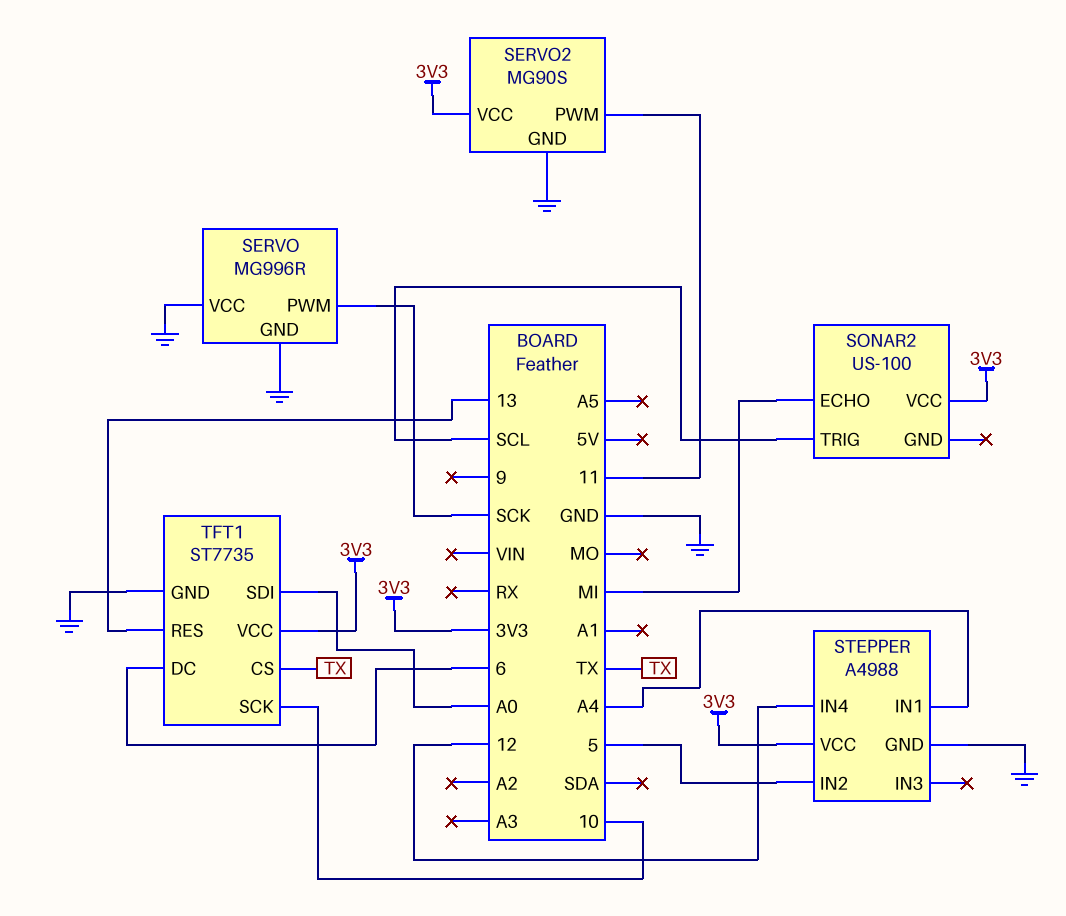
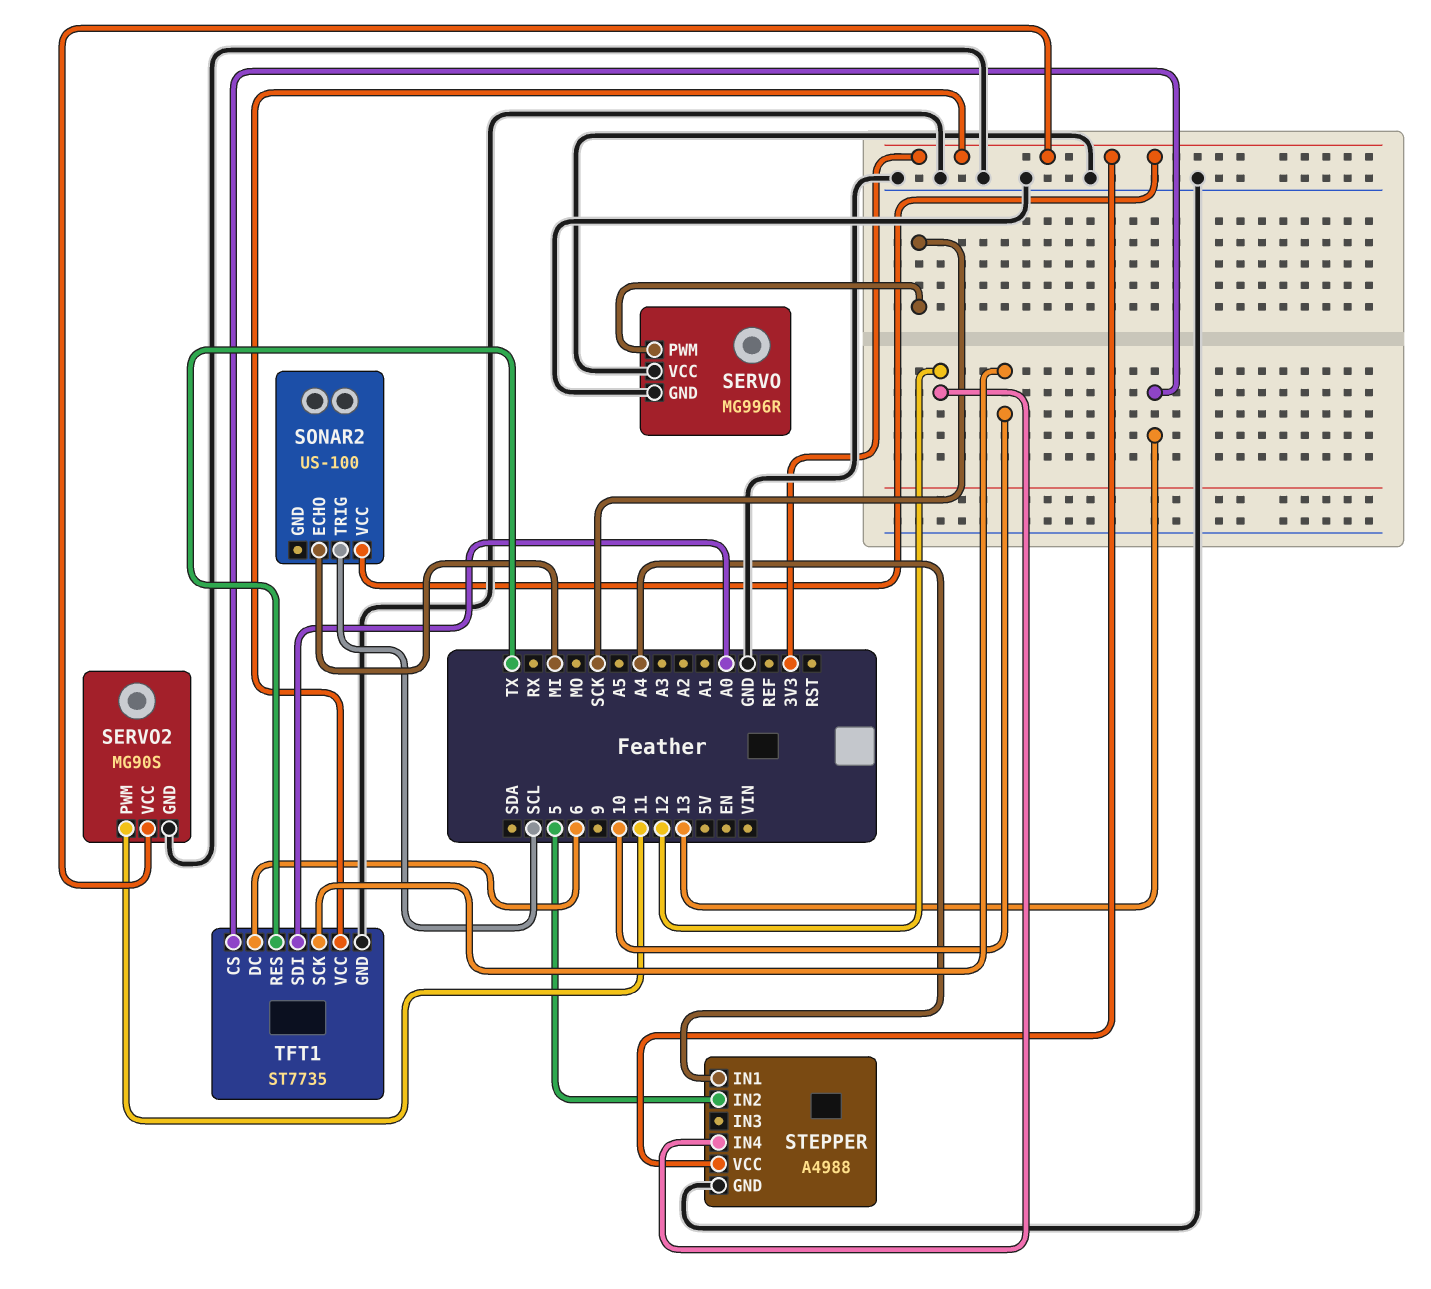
TFT1 pin CS: TX -> 13
TFT1 pin RES: 13 -> TX

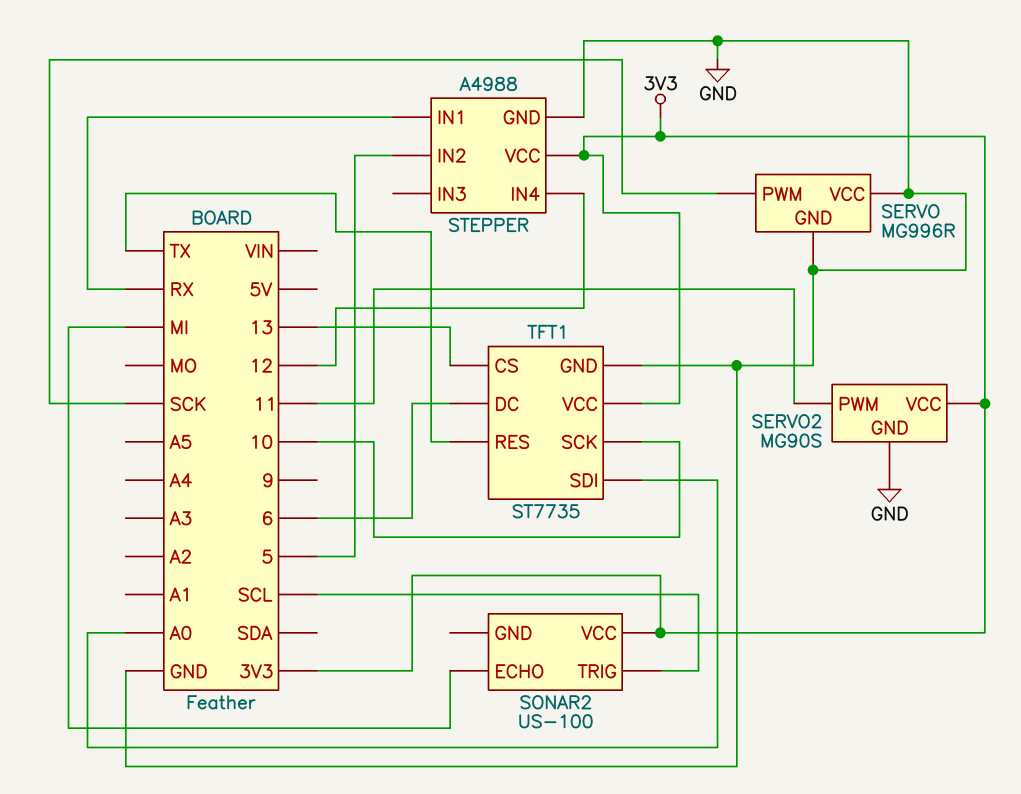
STEPPER pin IN1: A4 -> RX

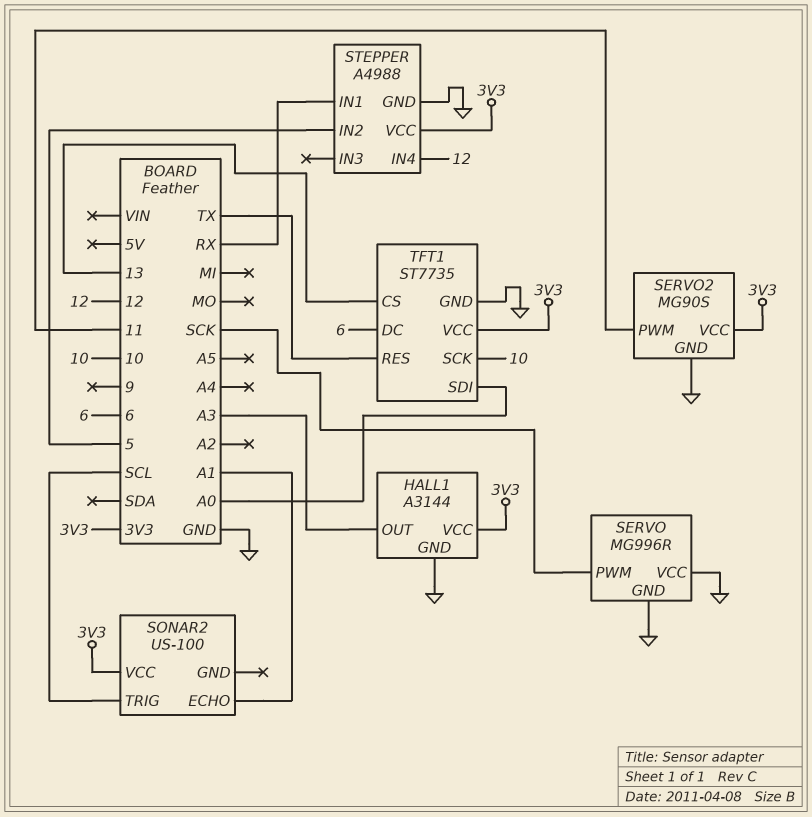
HALL1: none -> A3144
HALL1 pin GND: none -> GND
HALL1 pin OUT: none -> A3
HALL1 pin VCC: none -> 3V3
SONAR2 pin ECHO: MI -> A1

